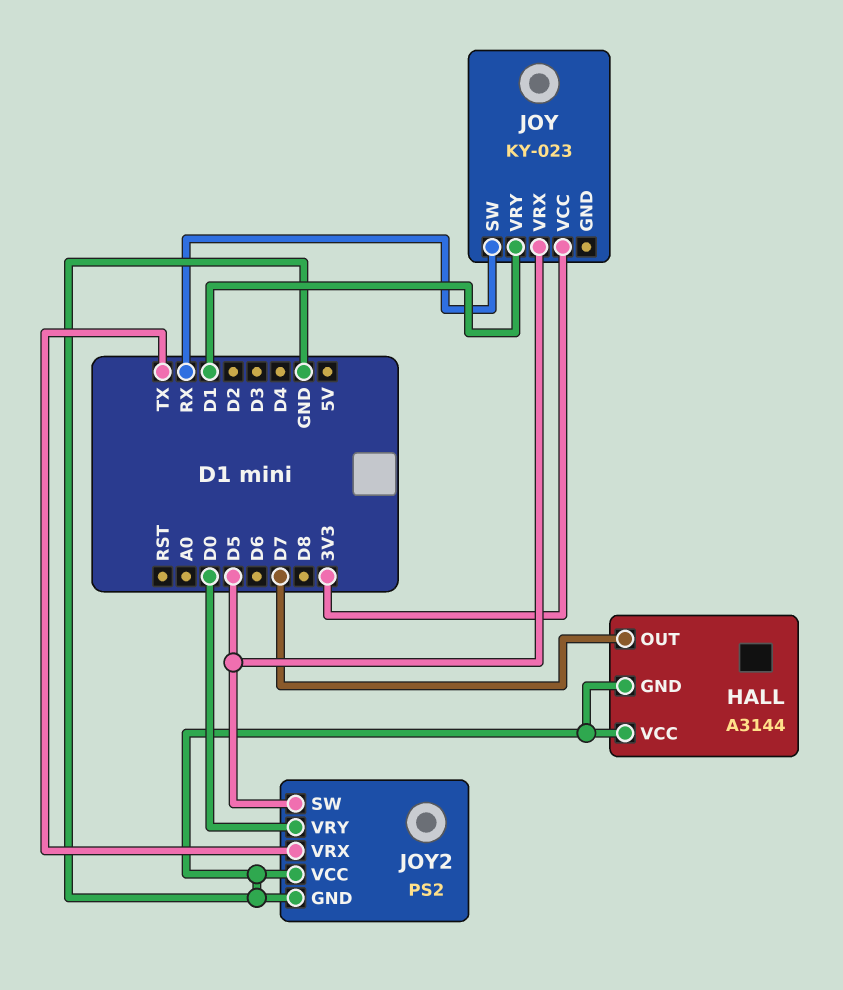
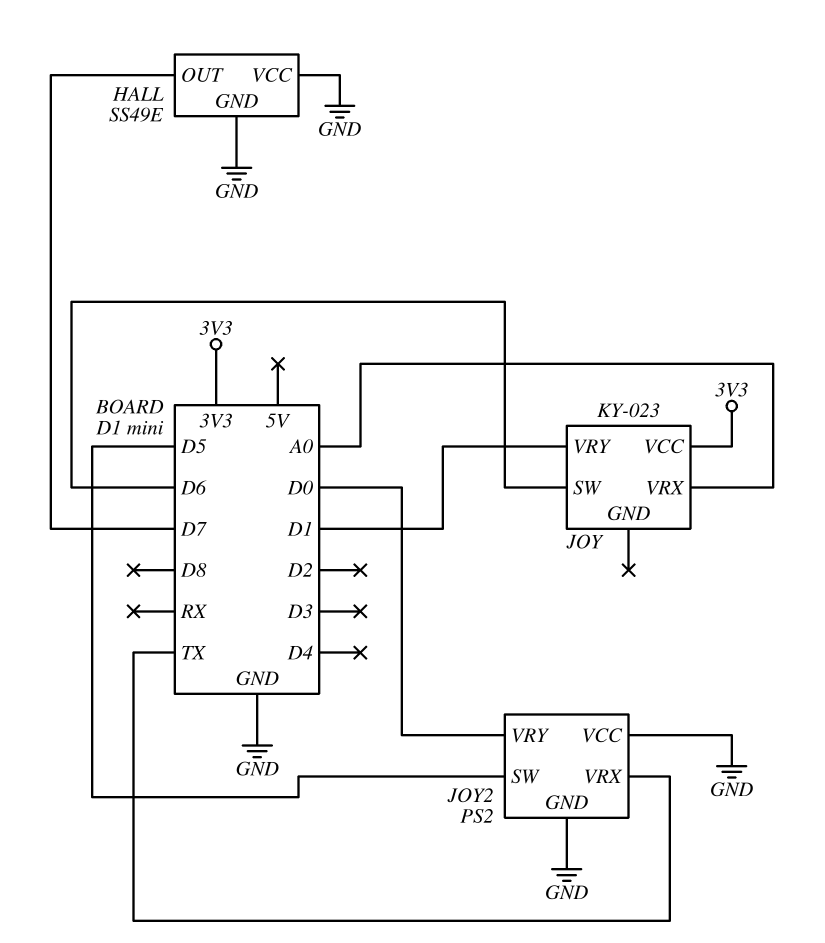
HALL: A3144 -> SS49E
JOY pin SW: RX -> D6
JOY pin VRX: D5 -> A0

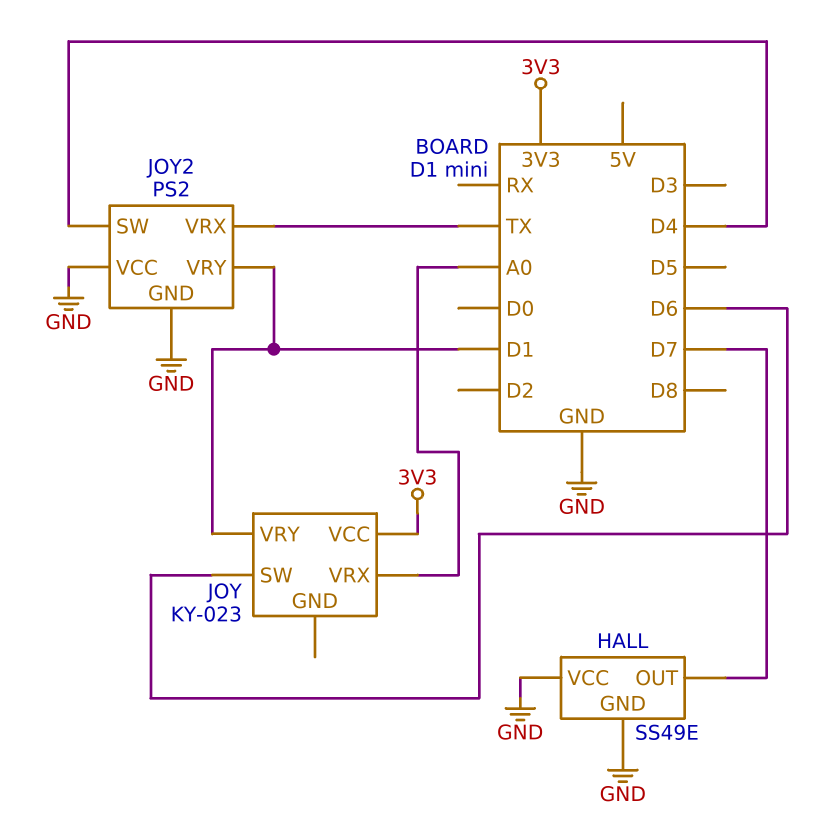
JOY2 pin SW: D5 -> D4
JOY2 pin VRY: D0 -> D1

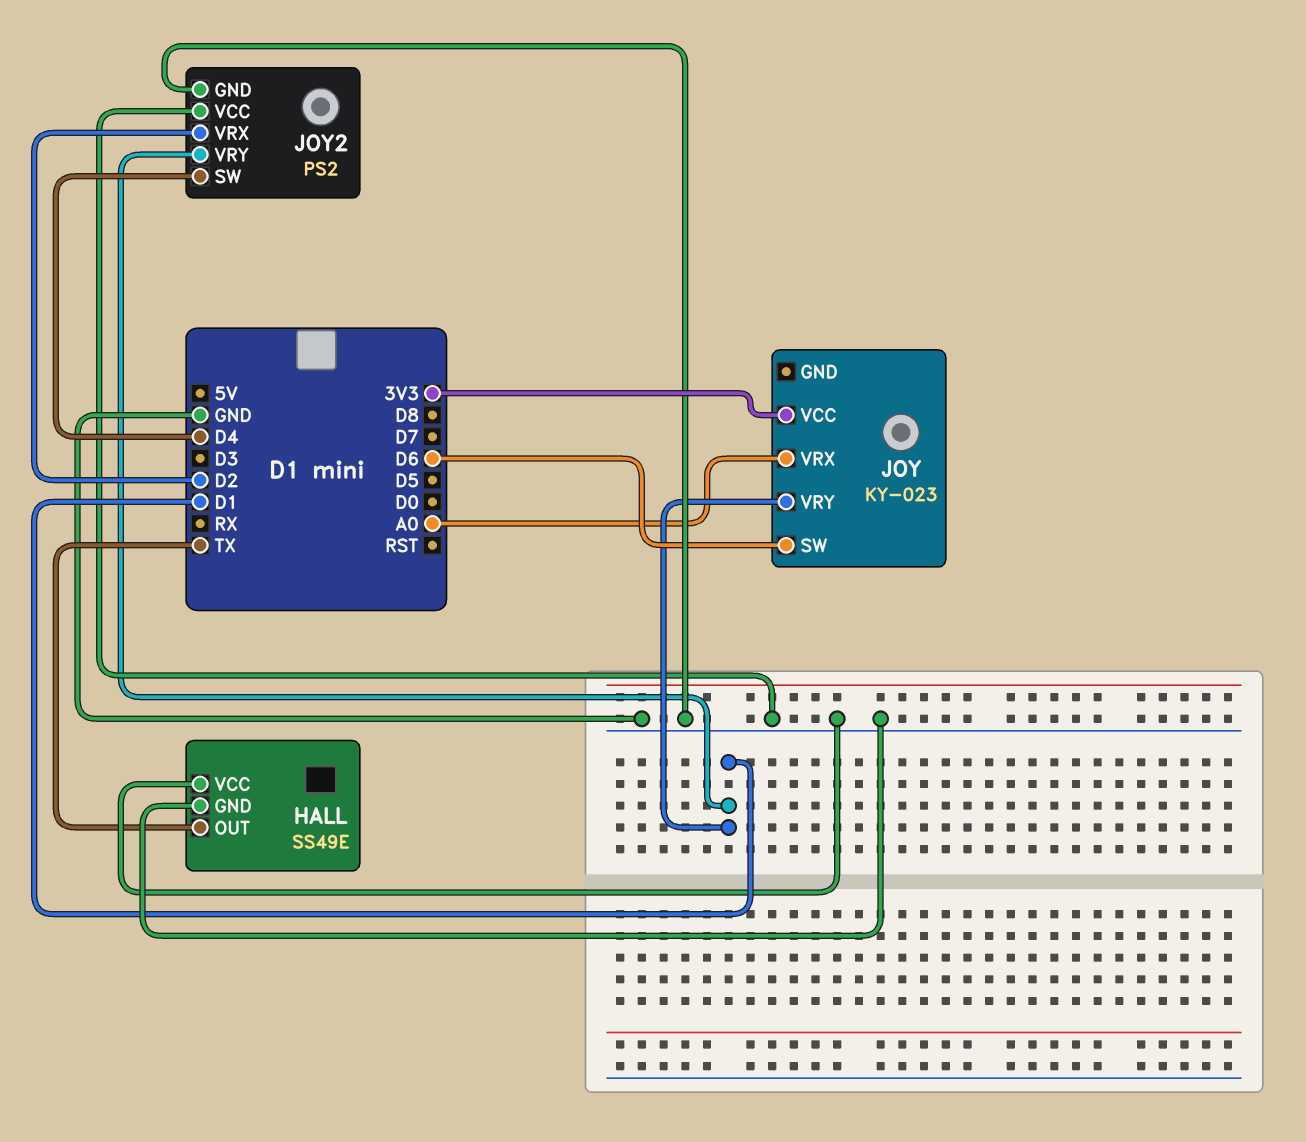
HALL pin OUT: D7 -> TX
JOY2 pin VRX: TX -> D2

